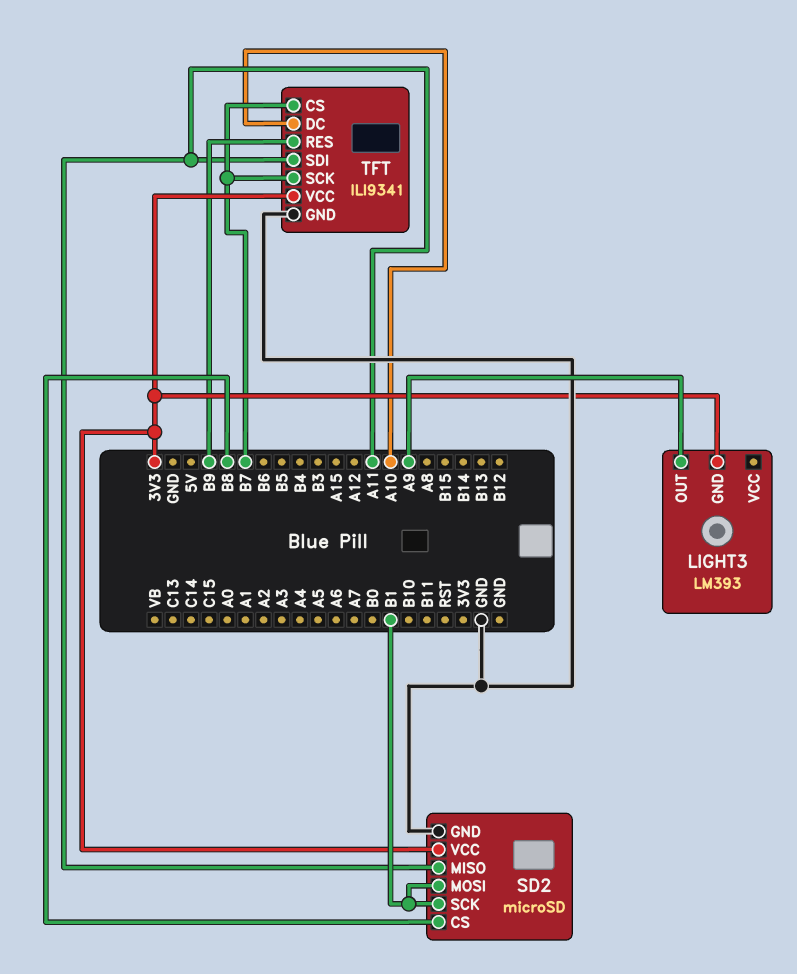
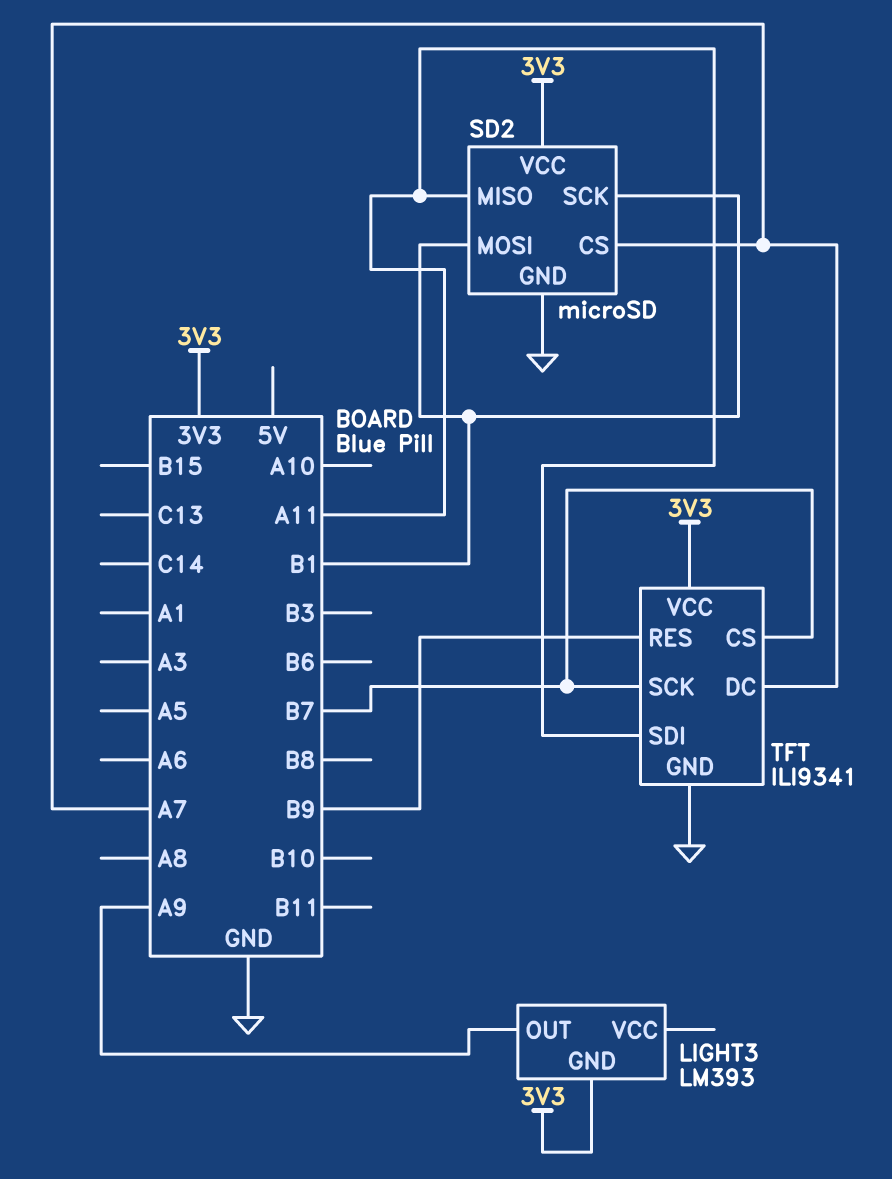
SD2 pin CS: B8 -> A7
TFT pin DC: A10 -> A7

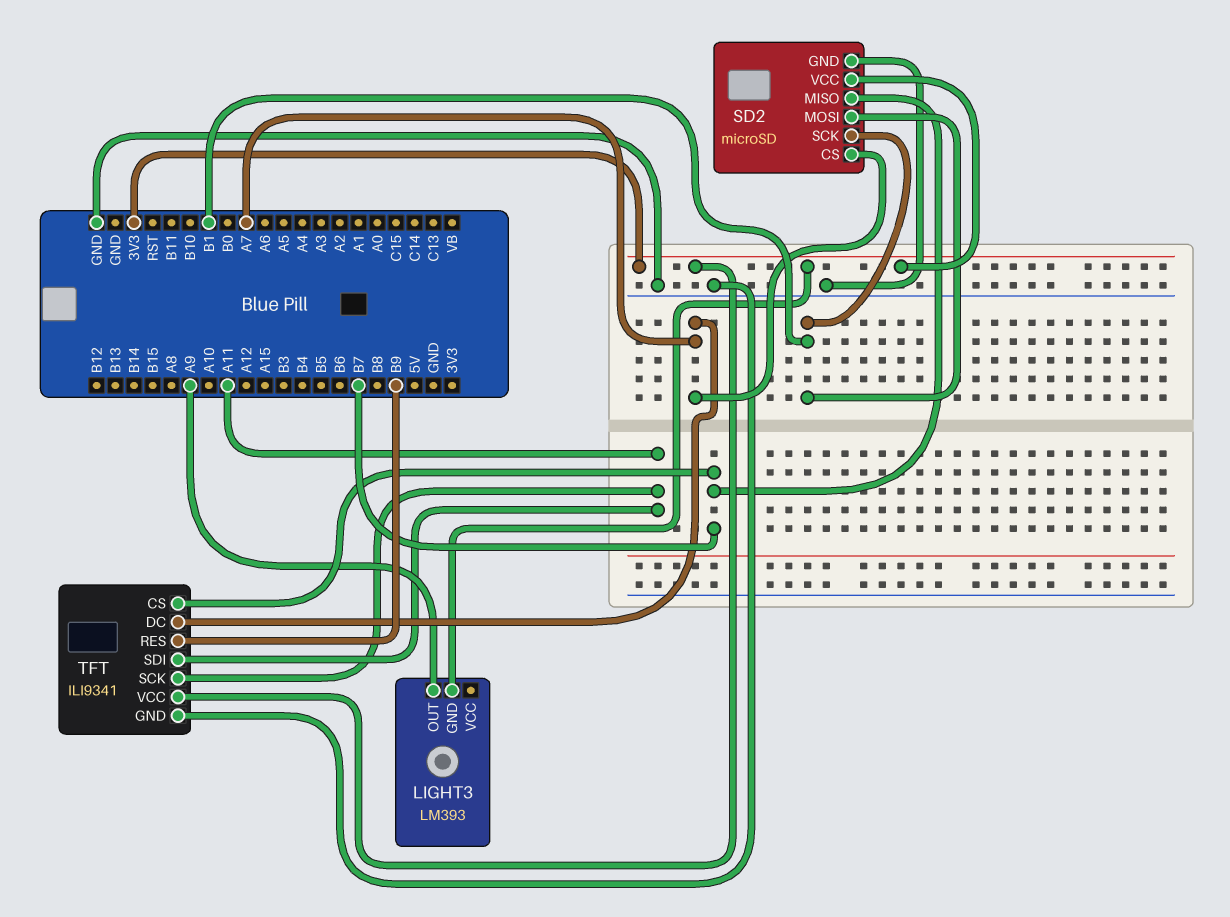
SD2 pin MISO: A11 -> B7
TFT pin SCK: B7 -> A11

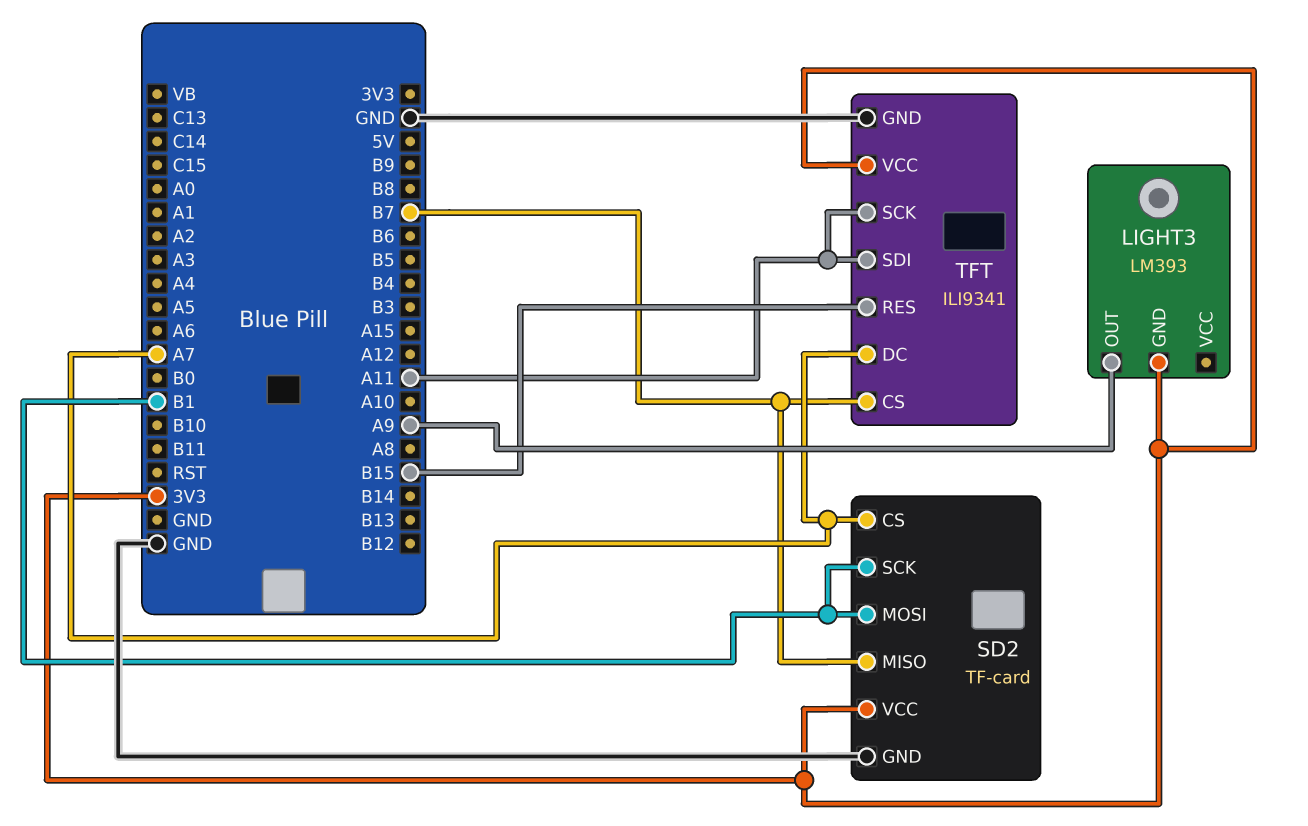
SD2: microSD -> TF-card
TFT pin RES: B9 -> B15

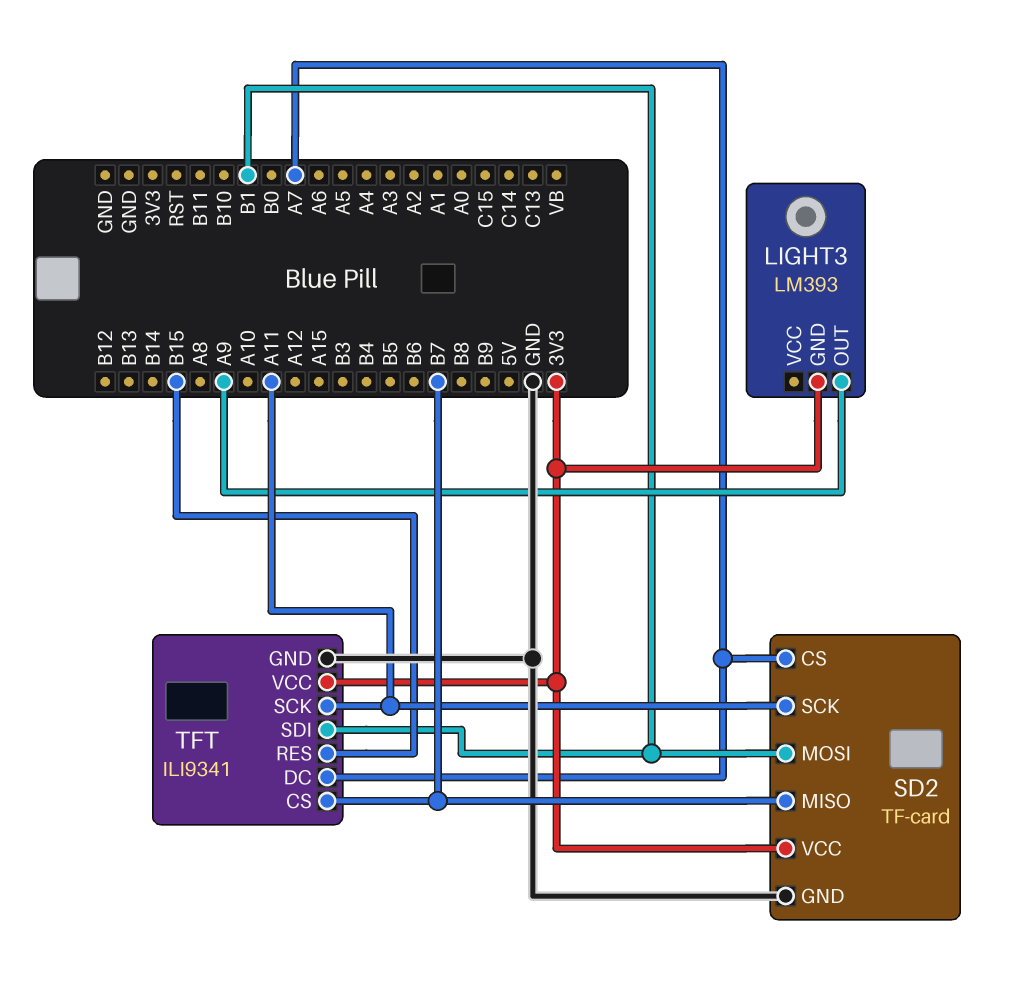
SD2 pin SCK: B1 -> A11
TFT pin SDI: A11 -> B1

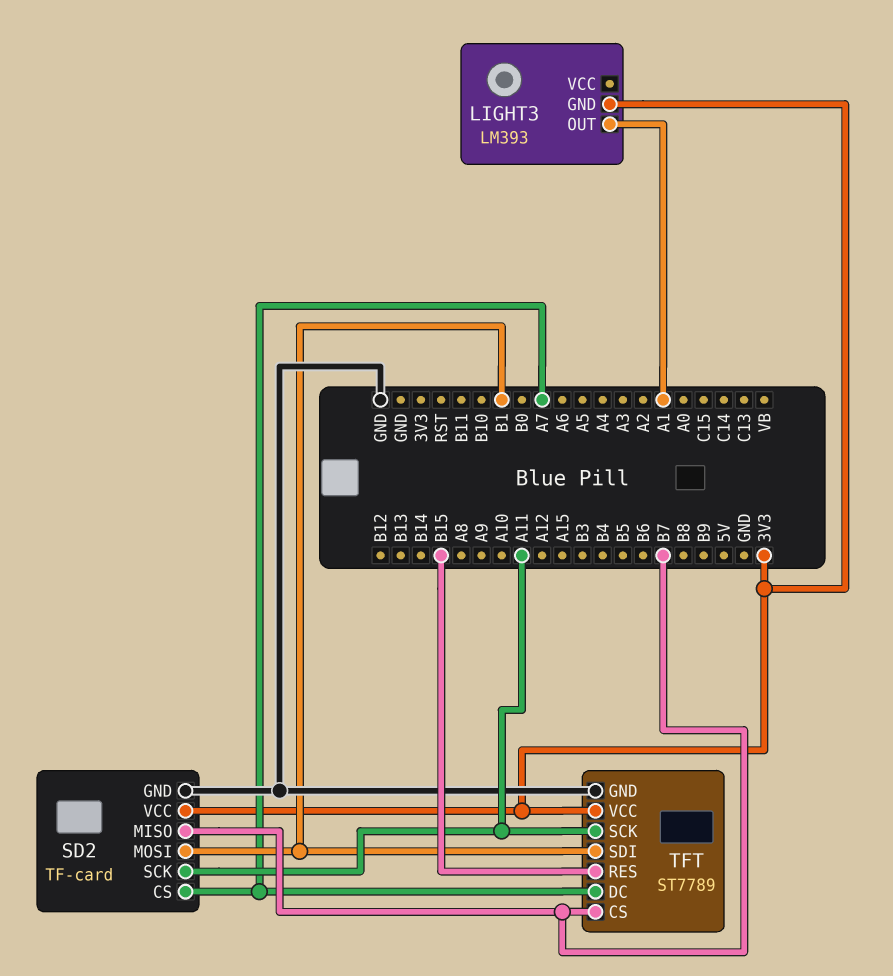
LIGHT3 pin OUT: A9 -> A1
TFT: ILI9341 -> ST7789

